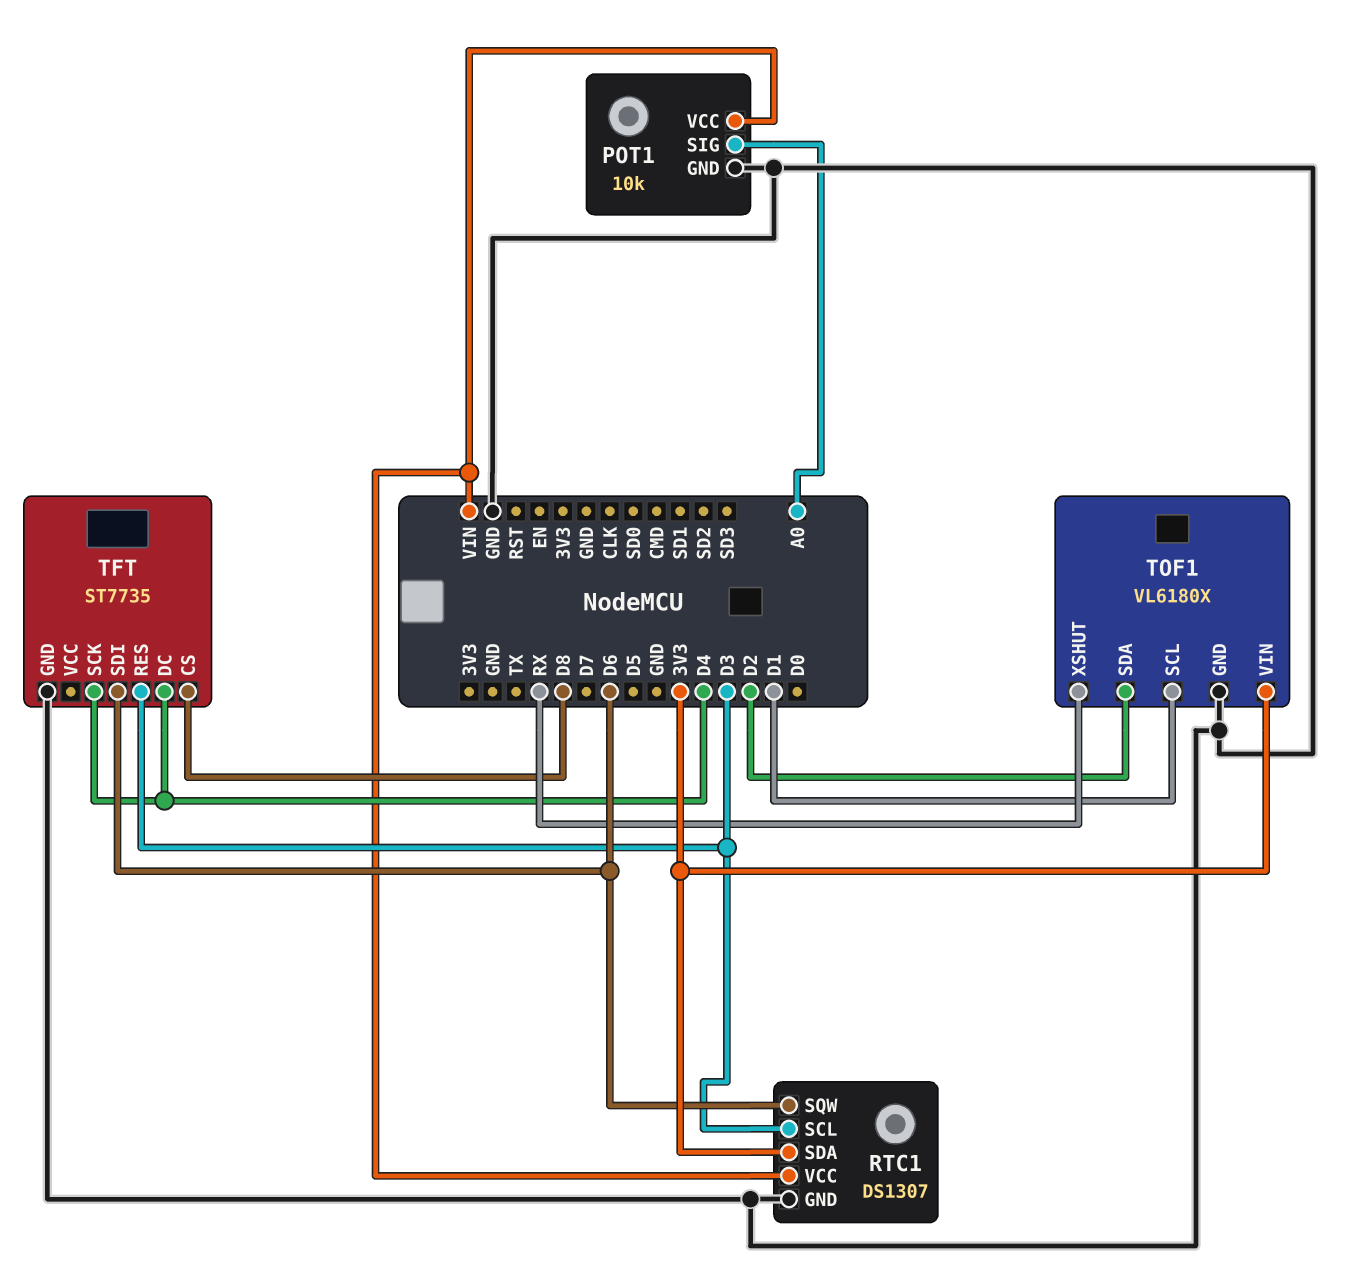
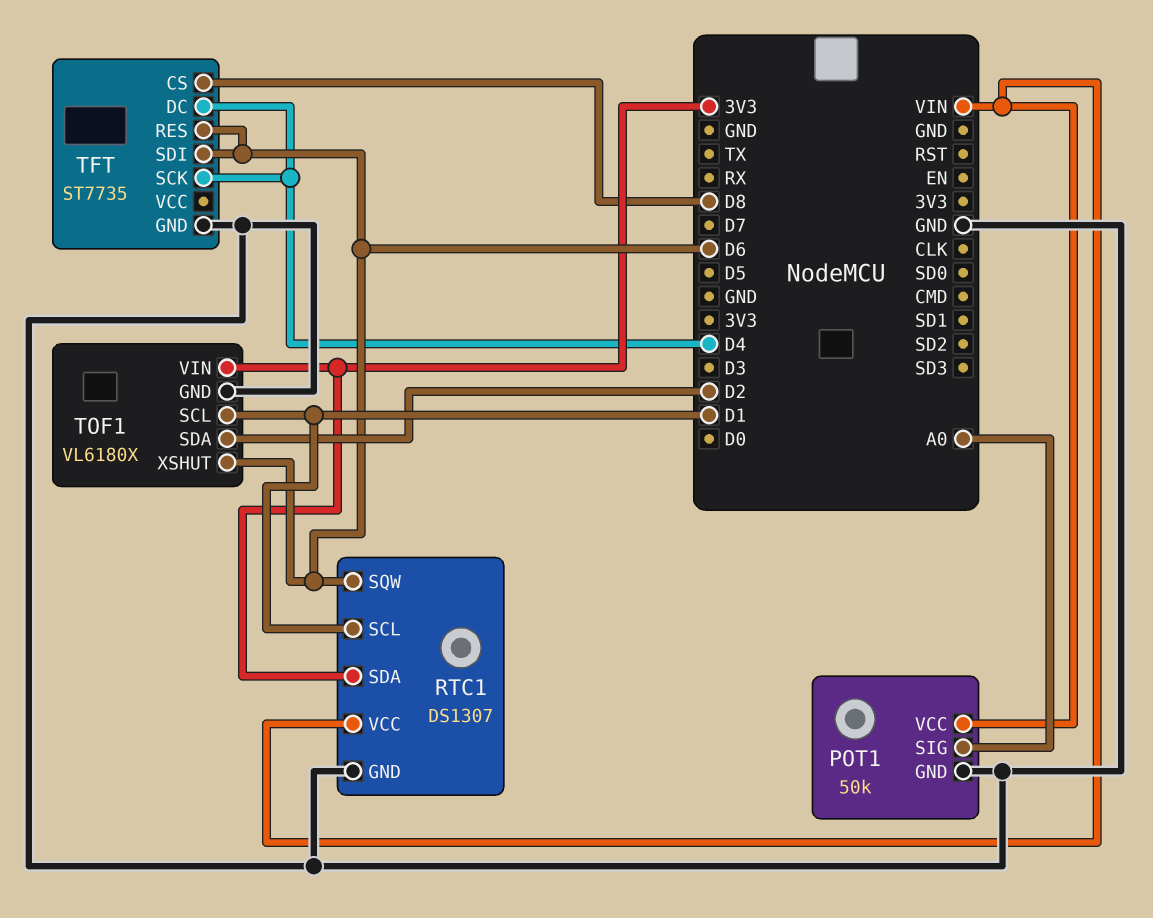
POT1: 10k -> 50k
RTC1 pin SCL: D3 -> D1
TFT pin RES: D3 -> D6
TOF1 pin XSHUT: RX -> D6

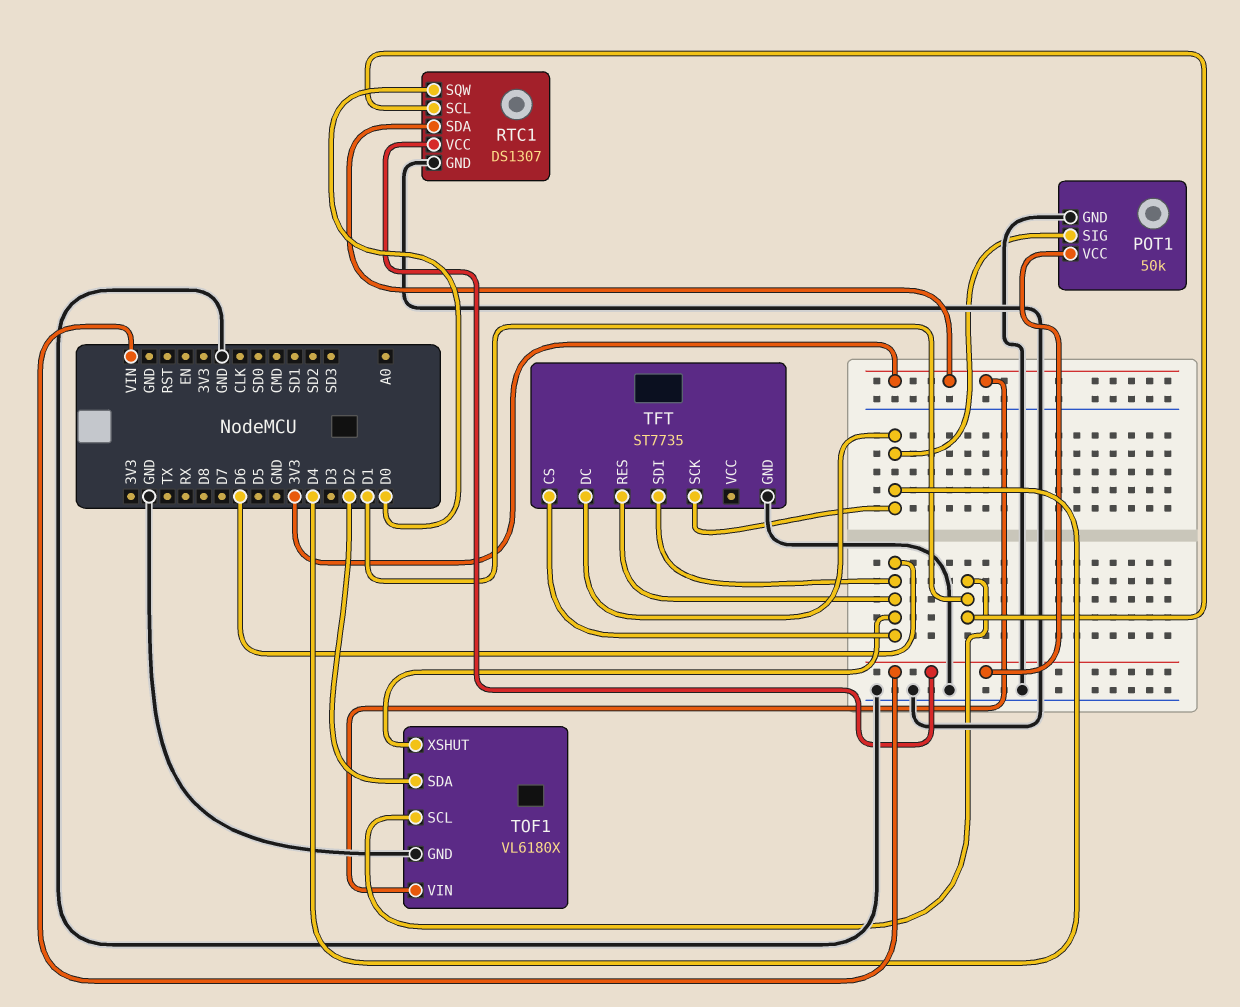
POT1 pin SIG: A0 -> D4
RTC1 pin SQW: D6 -> D0
TFT pin CS: D8 -> D6

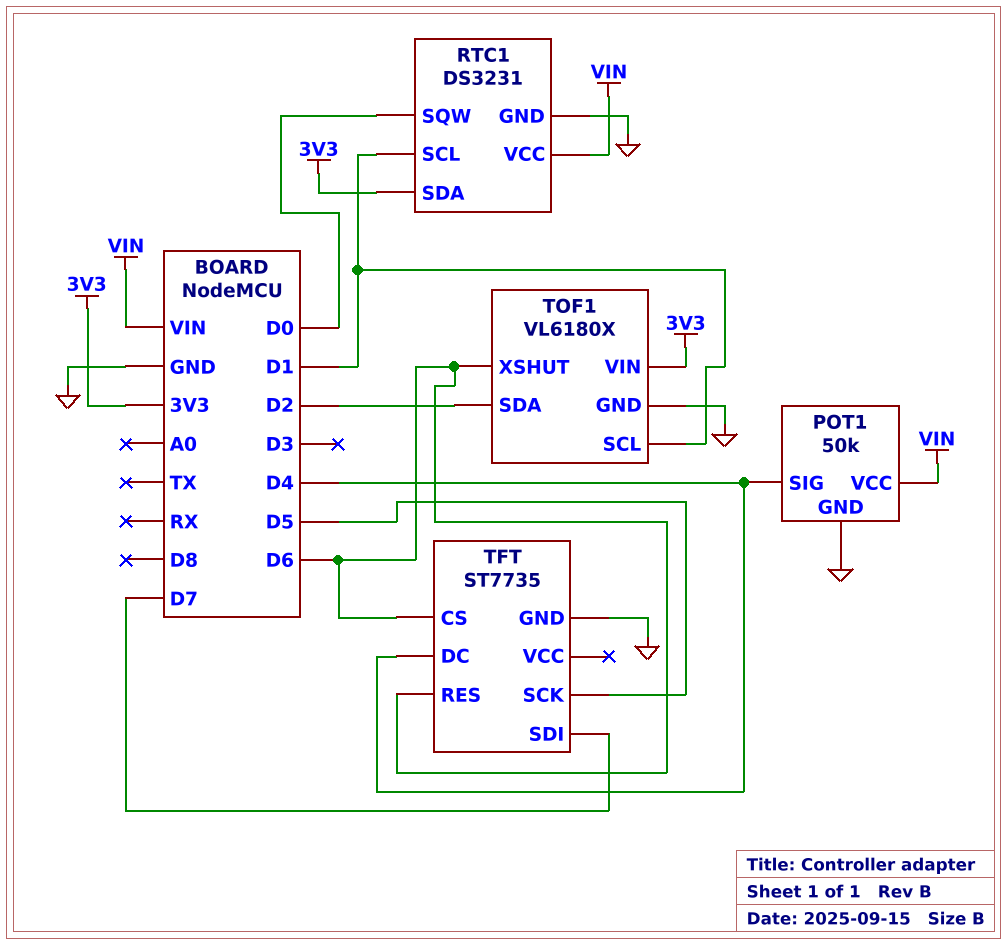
RTC1: DS1307 -> DS3231
TFT pin SCK: D4 -> D5
TFT pin SDI: D6 -> D7

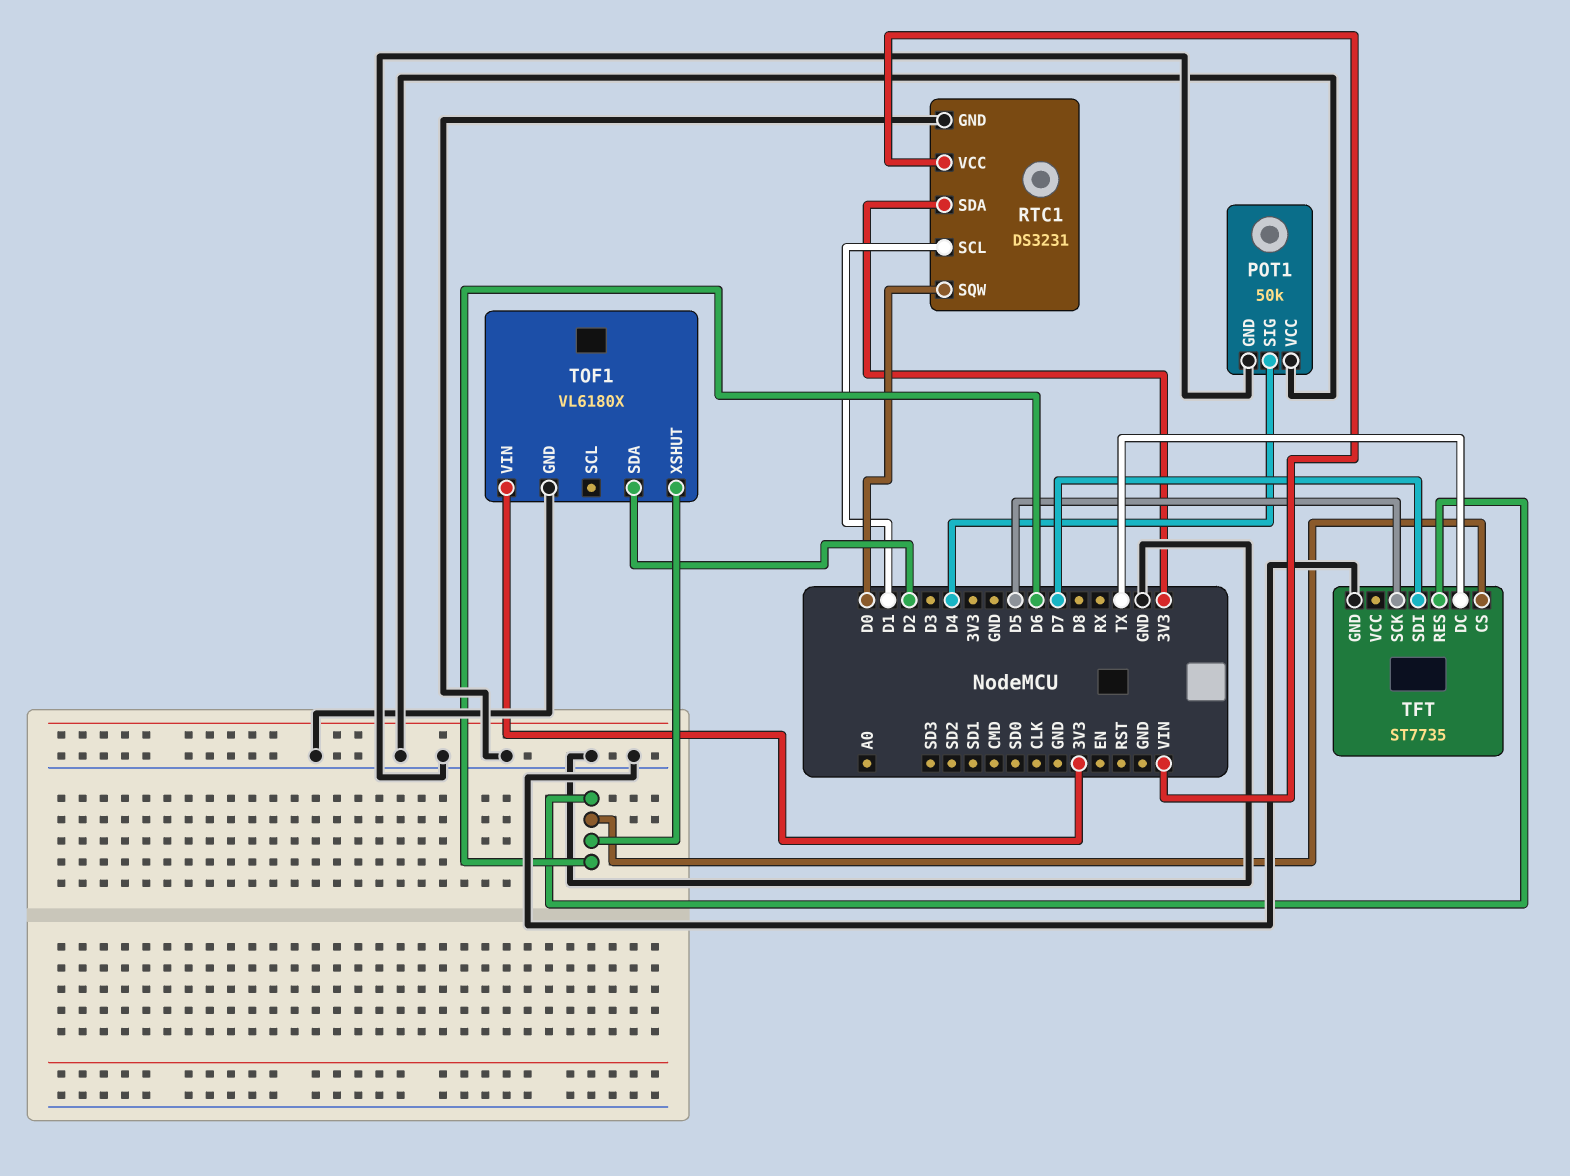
POT1 pin VCC: VIN -> GND
TFT pin DC: D4 -> TX
TOF1 pin SCL: D1 -> none

